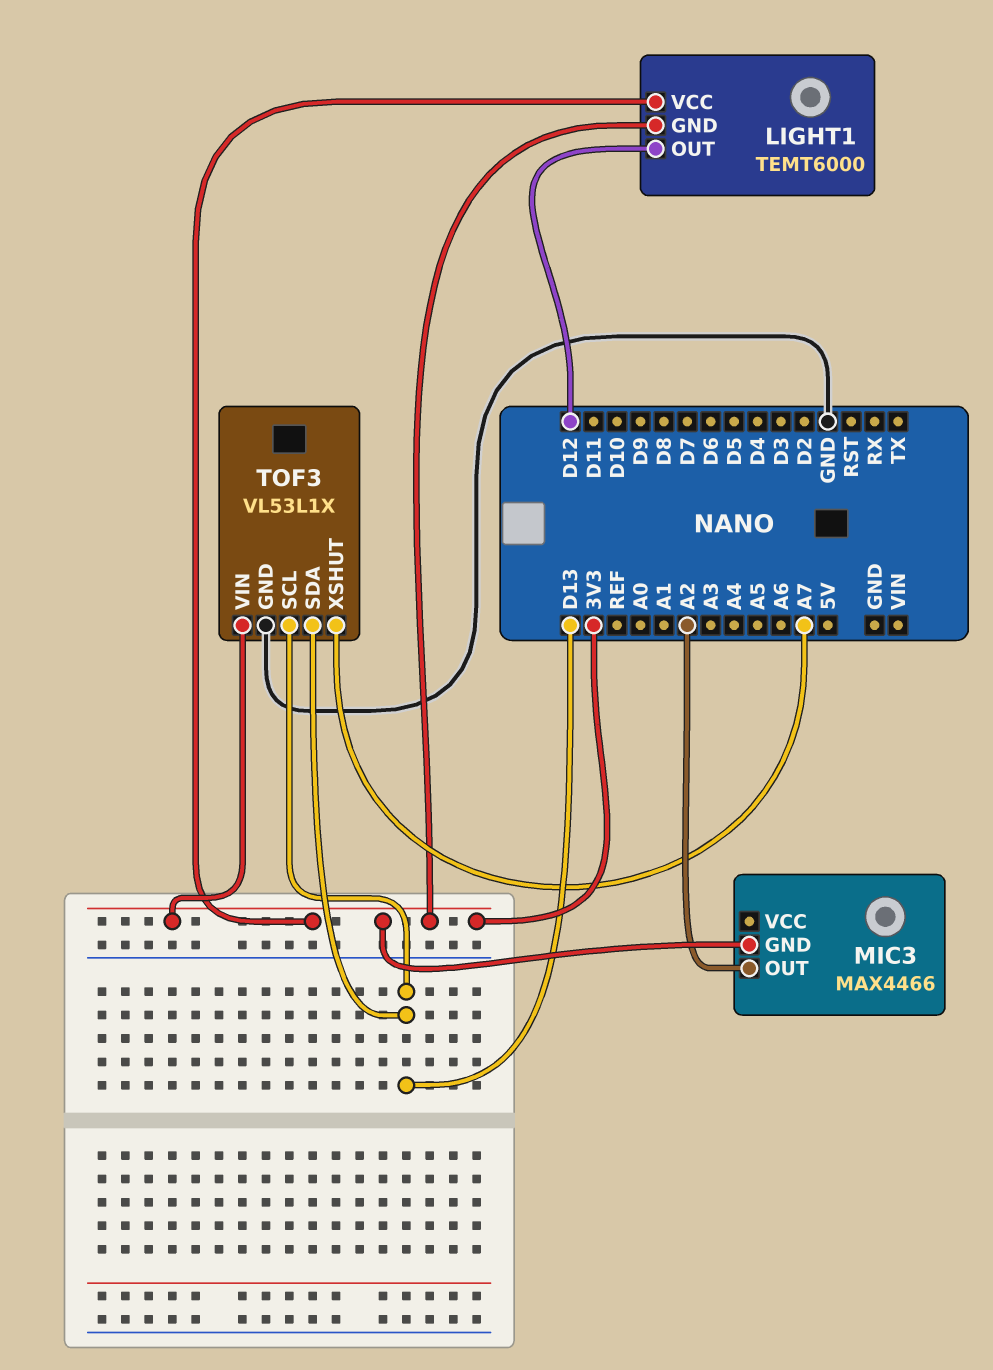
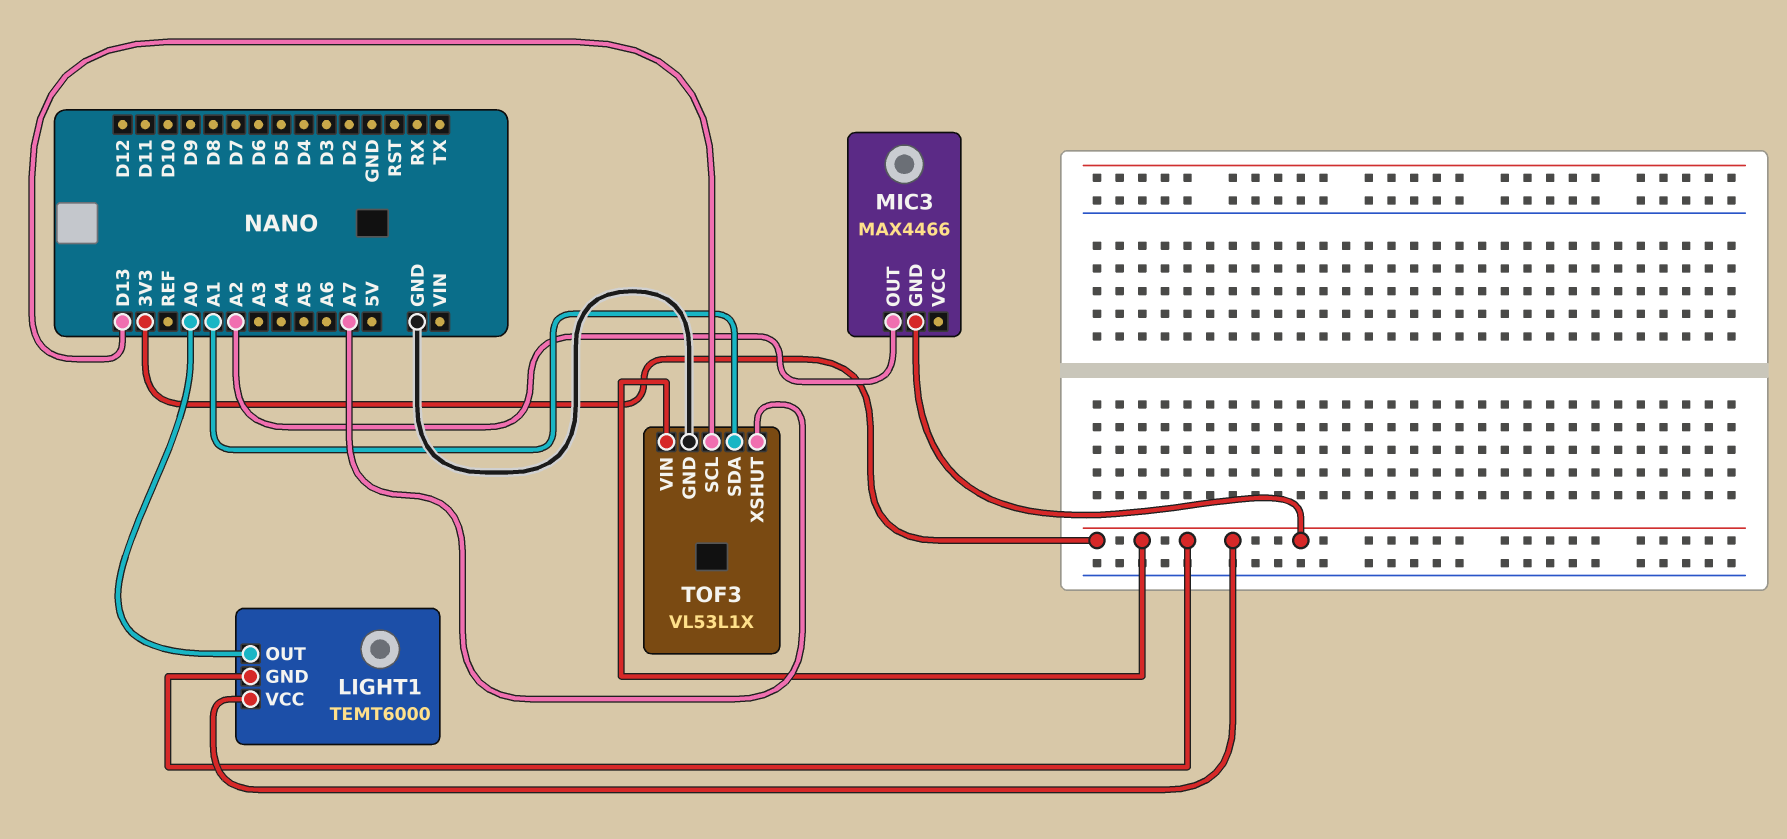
LIGHT1 pin OUT: D12 -> A0
TOF3 pin SDA: D13 -> A1

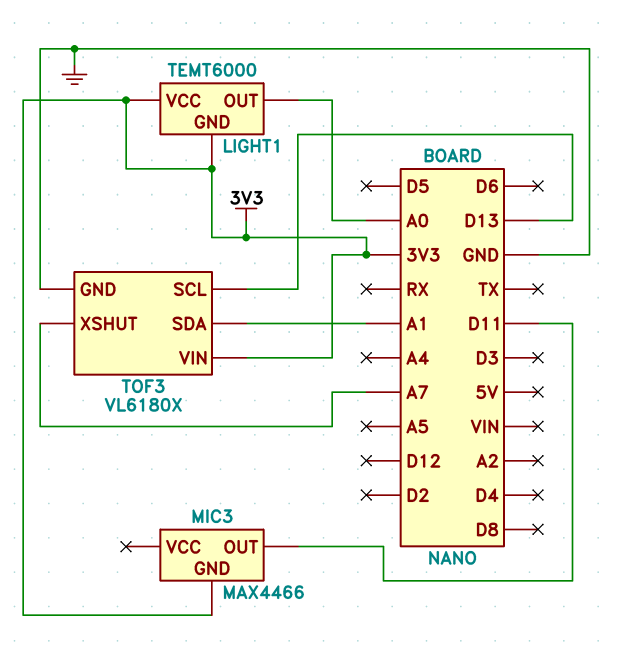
MIC3 pin OUT: A2 -> D11
TOF3: VL53L1X -> VL6180X

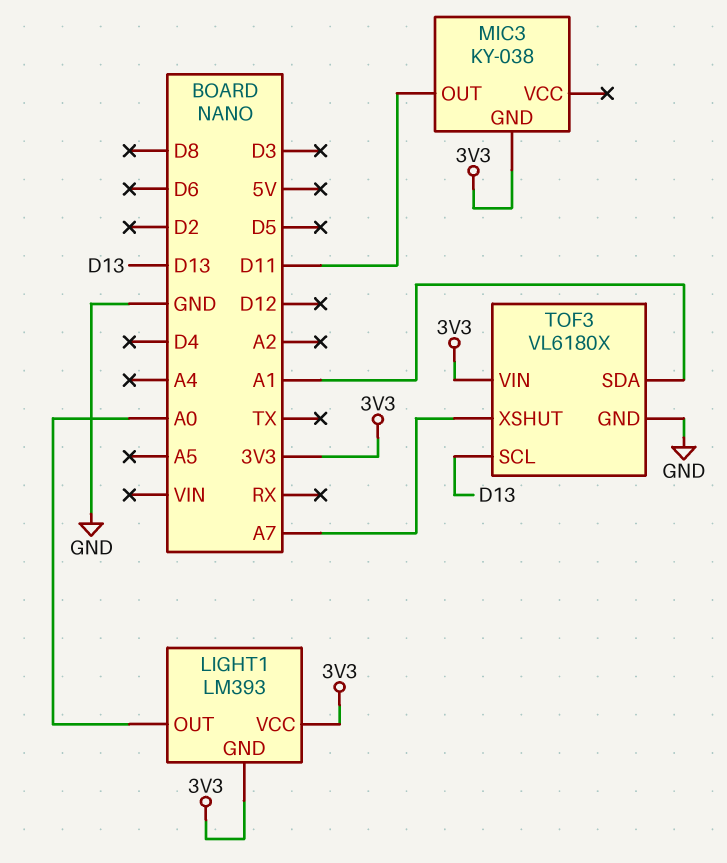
LIGHT1: TEMT6000 -> LM393
MIC3: MAX4466 -> KY-038

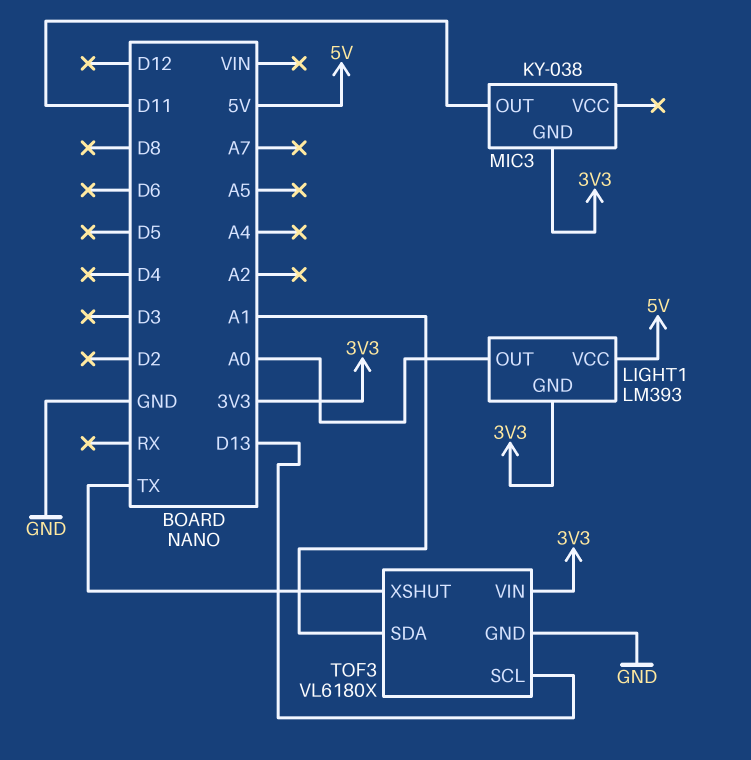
LIGHT1 pin VCC: 3V3 -> 5V
TOF3 pin XSHUT: A7 -> TX

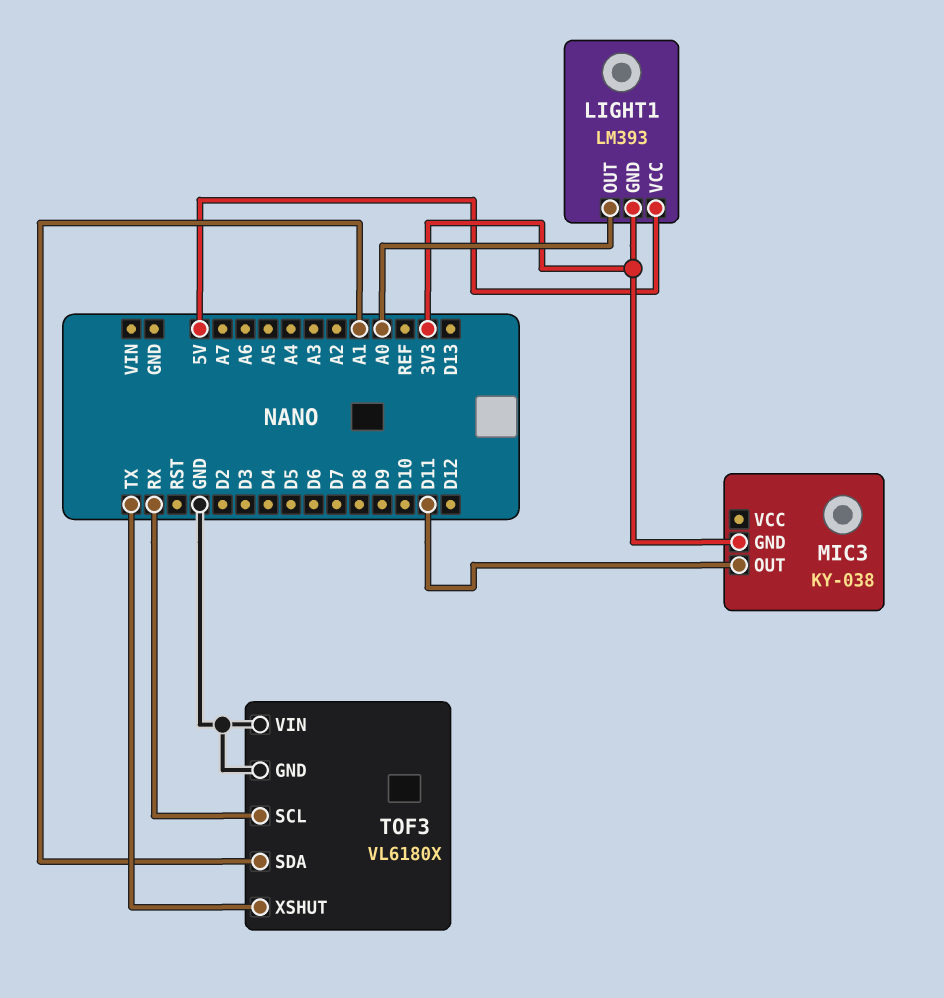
TOF3 pin SCL: D13 -> RX
TOF3 pin VIN: 3V3 -> GND

